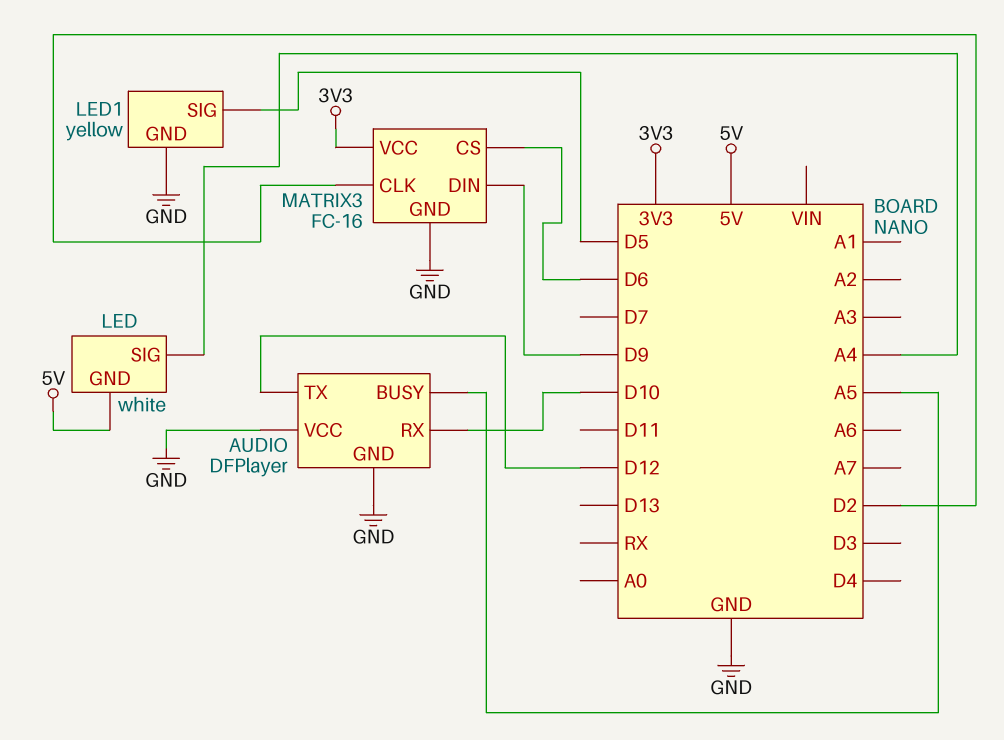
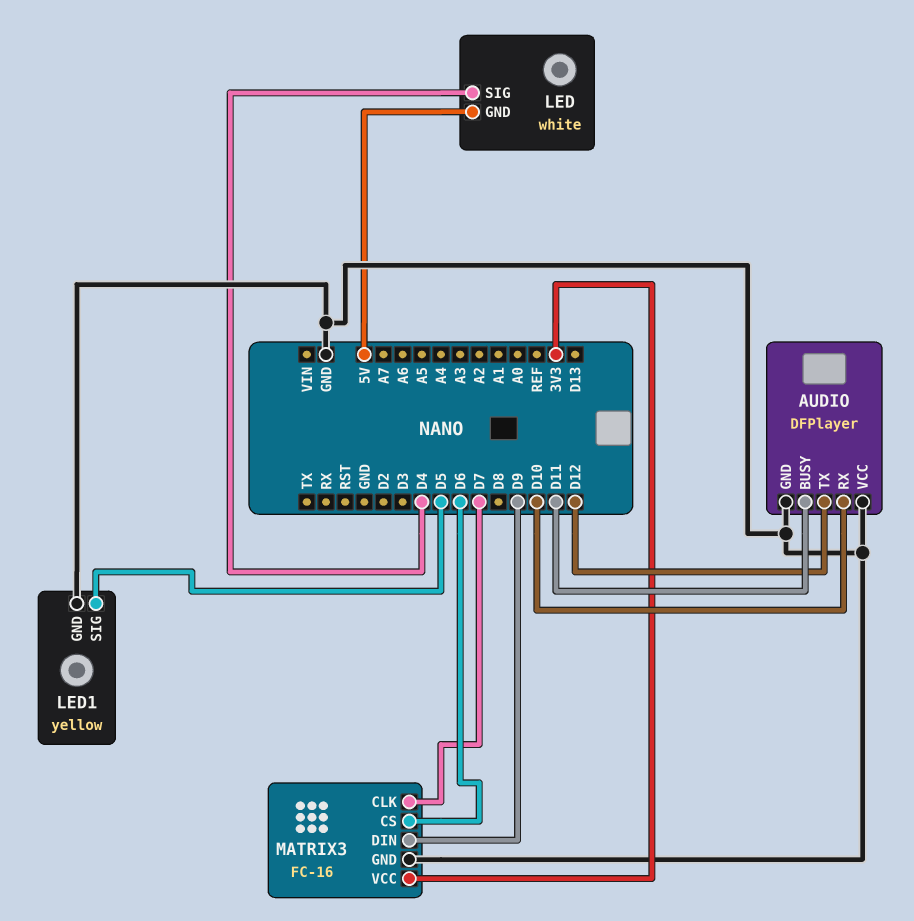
AUDIO pin BUSY: A5 -> D11
LED pin SIG: A4 -> D4
MATRIX3 pin CLK: D2 -> D7

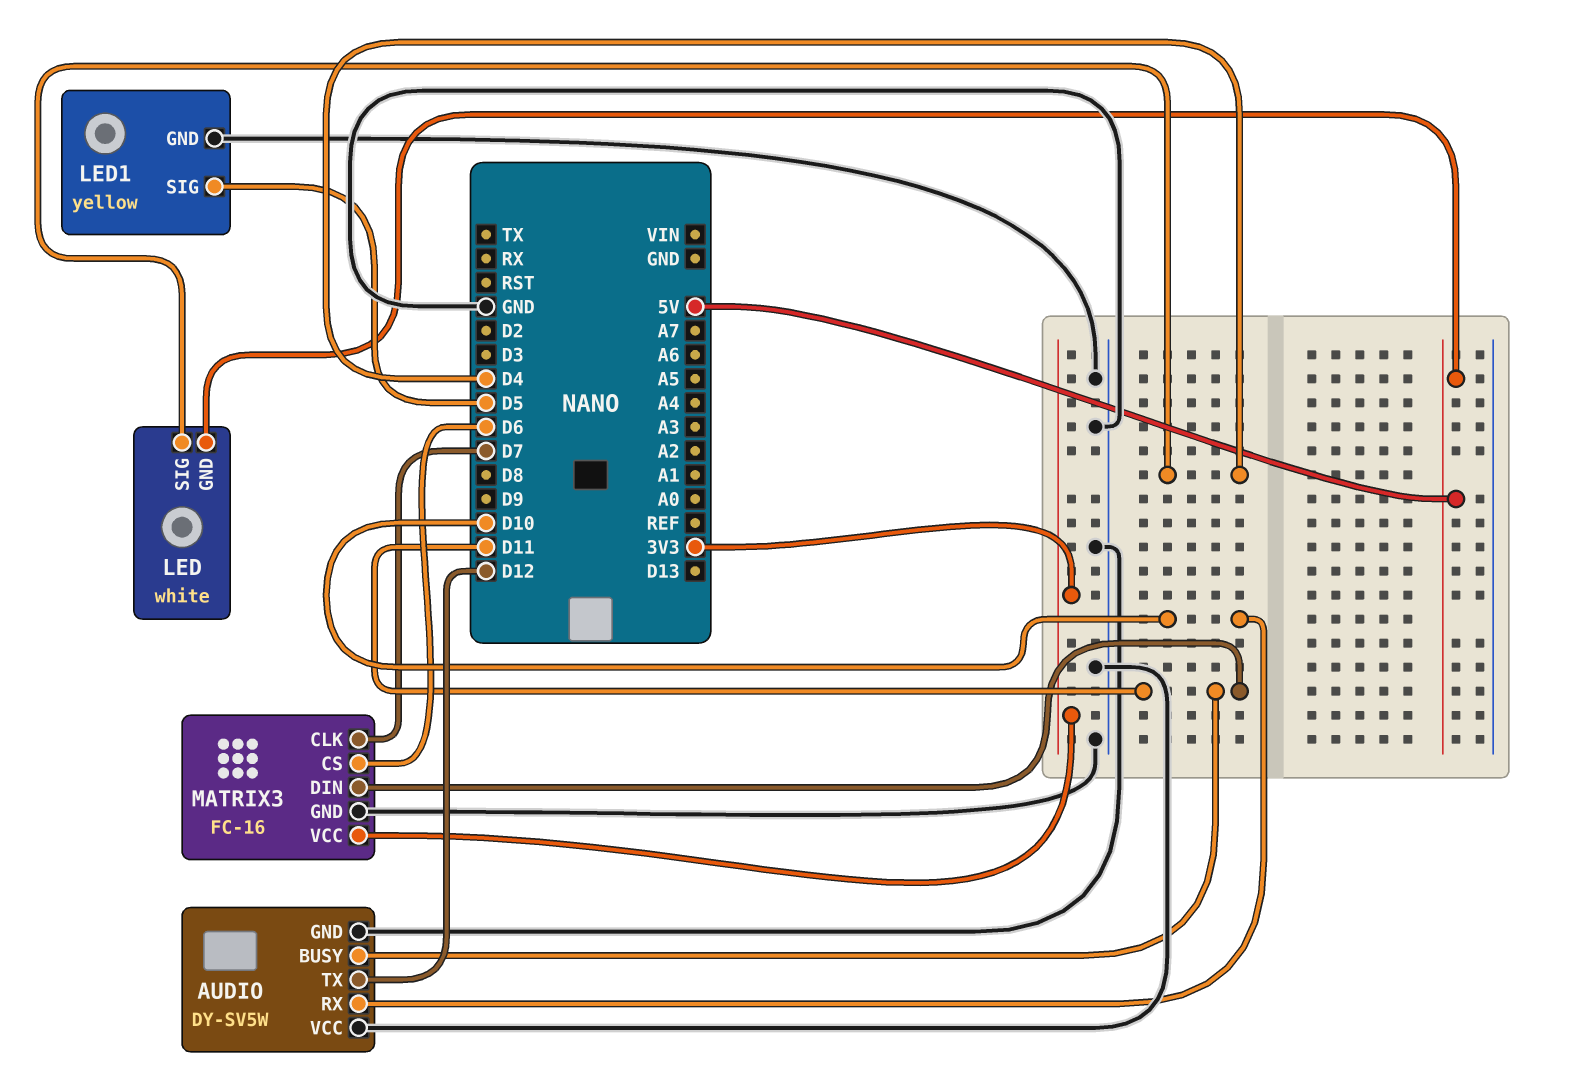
AUDIO: DFPlayer -> DY-SV5W
MATRIX3 pin DIN: D9 -> D11

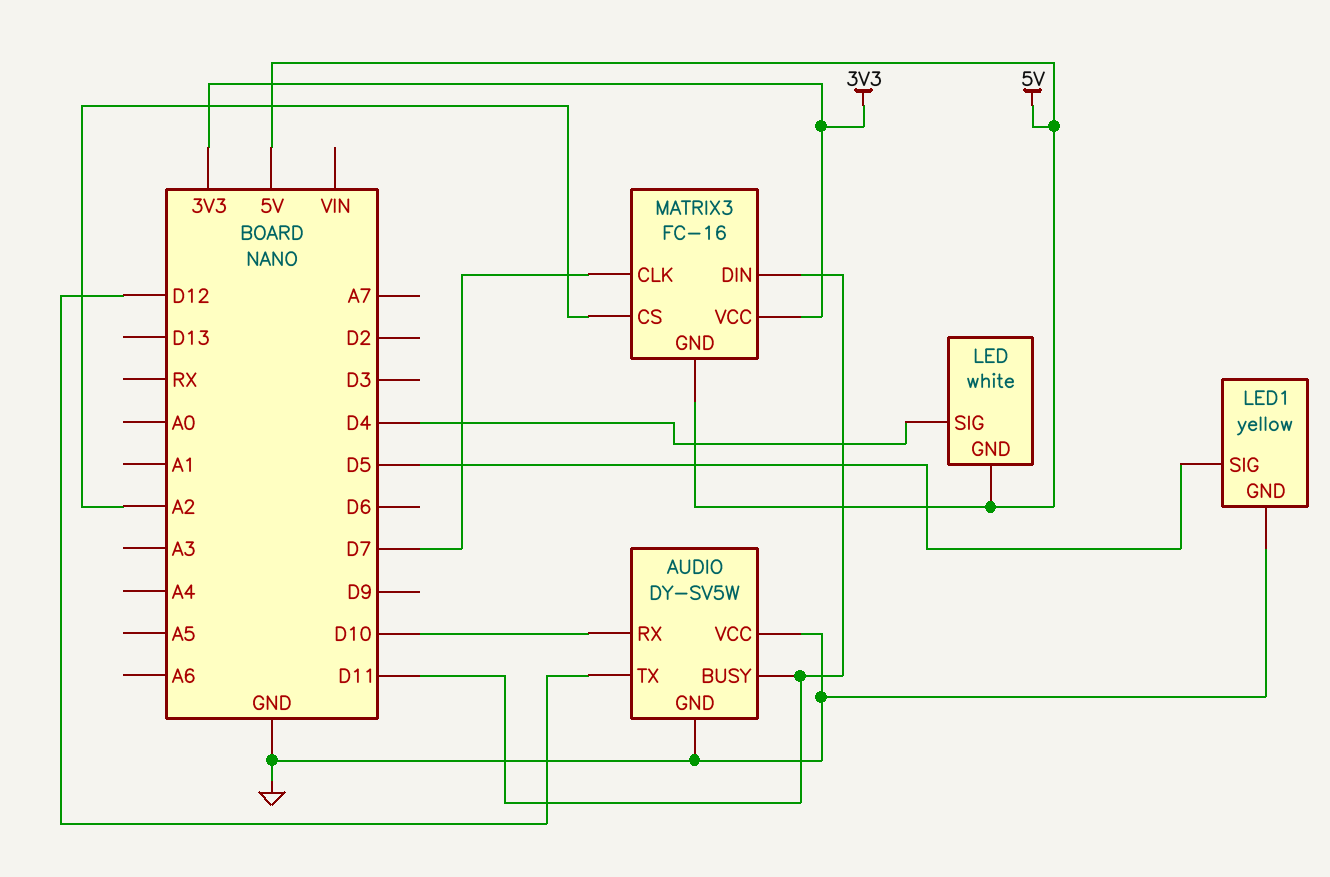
MATRIX3 pin CS: D6 -> A2
MATRIX3 pin GND: GND -> 5V

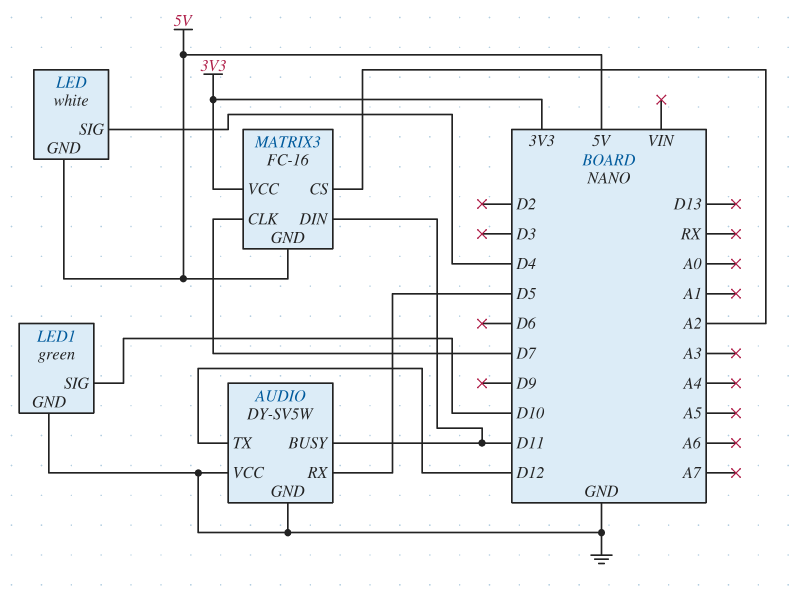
AUDIO pin RX: D10 -> D5
LED1: yellow -> green
LED1 pin SIG: D5 -> D10

